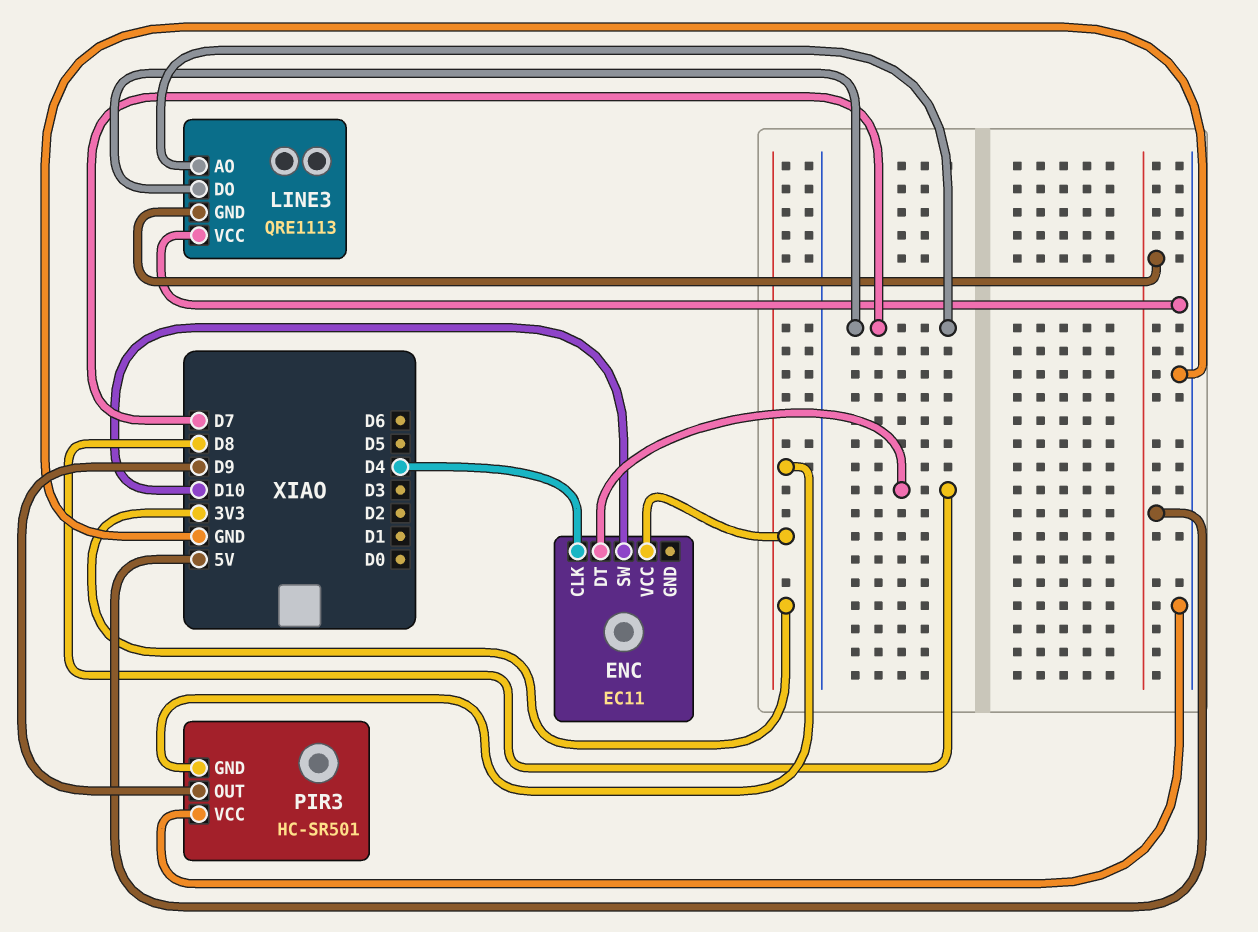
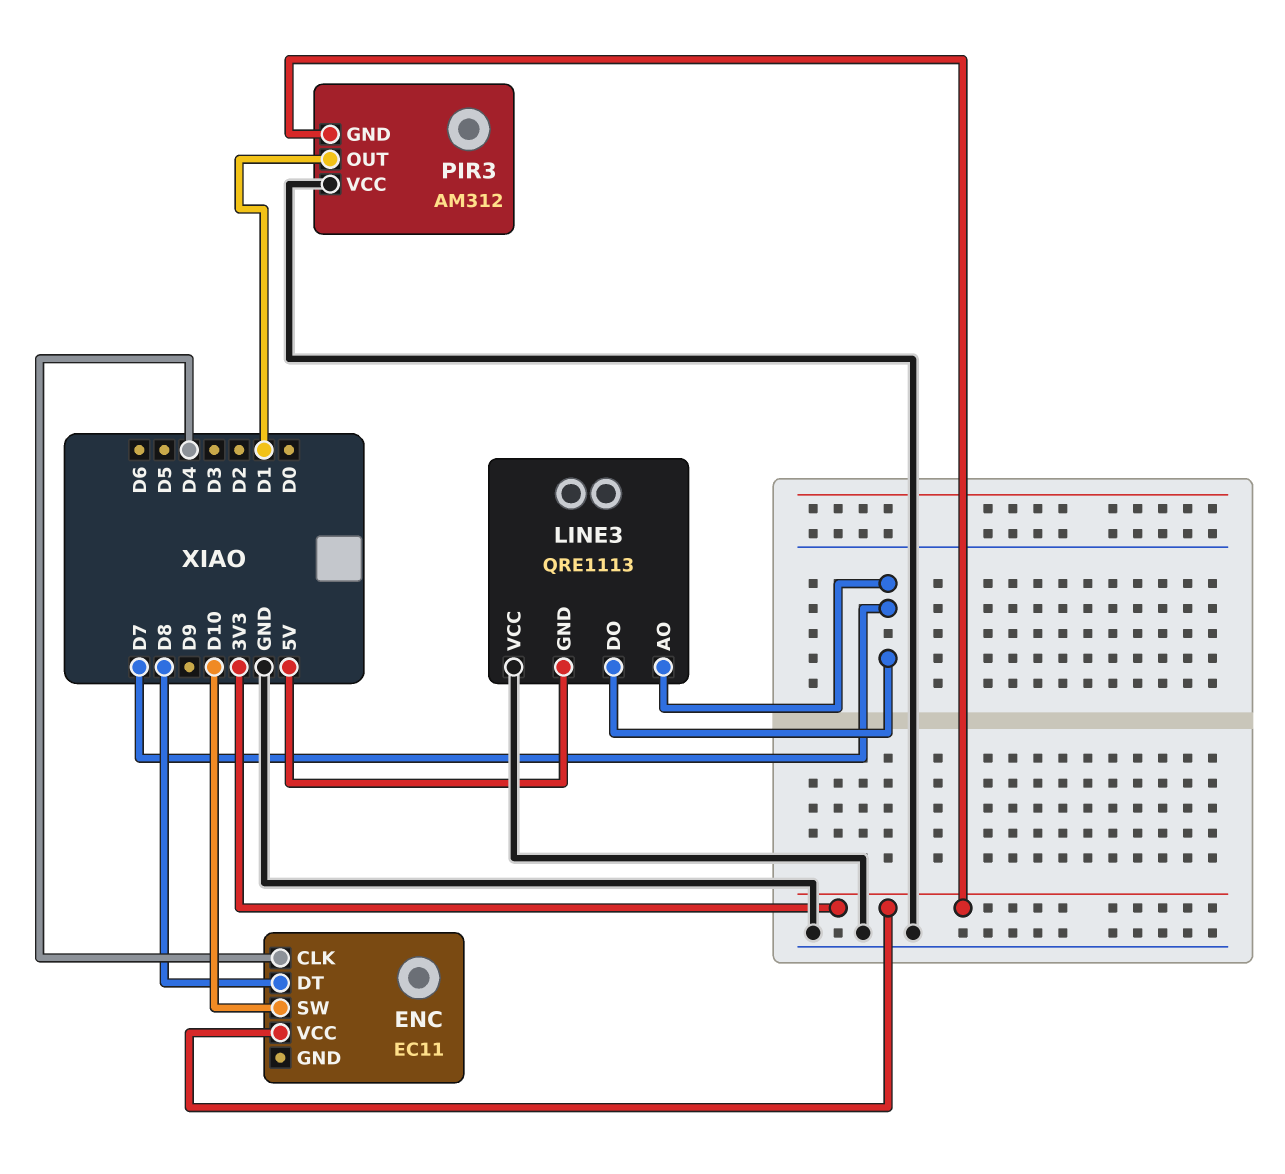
PIR3: HC-SR501 -> AM312
PIR3 pin OUT: D9 -> D1

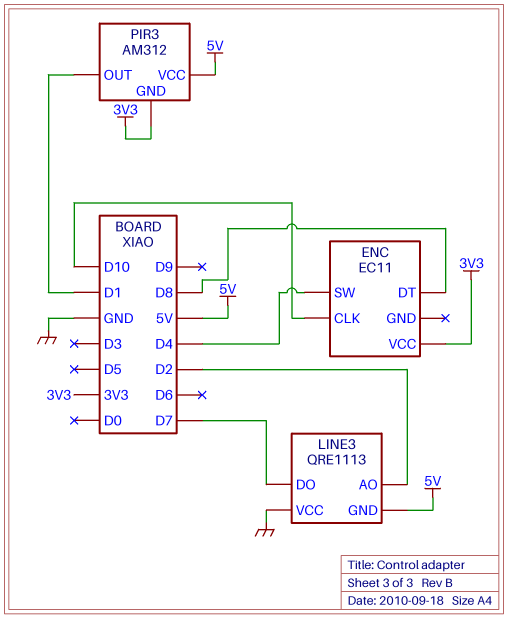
ENC pin CLK: D4 -> D10
ENC pin SW: D10 -> D4
LINE3 pin AO: D7 -> D2
PIR3 pin VCC: GND -> 5V

